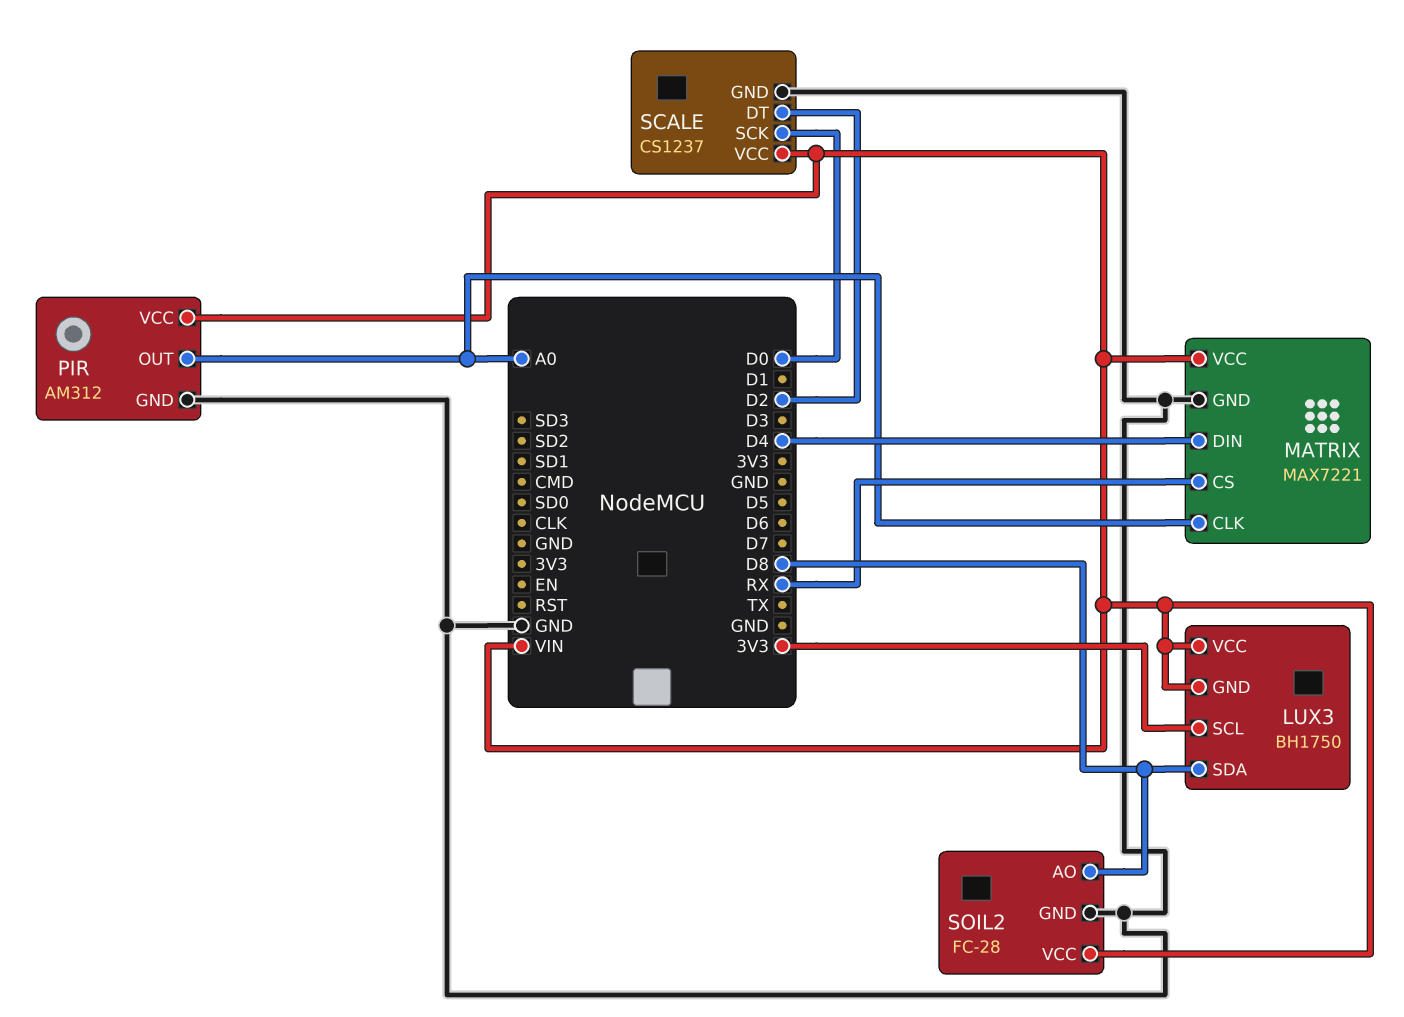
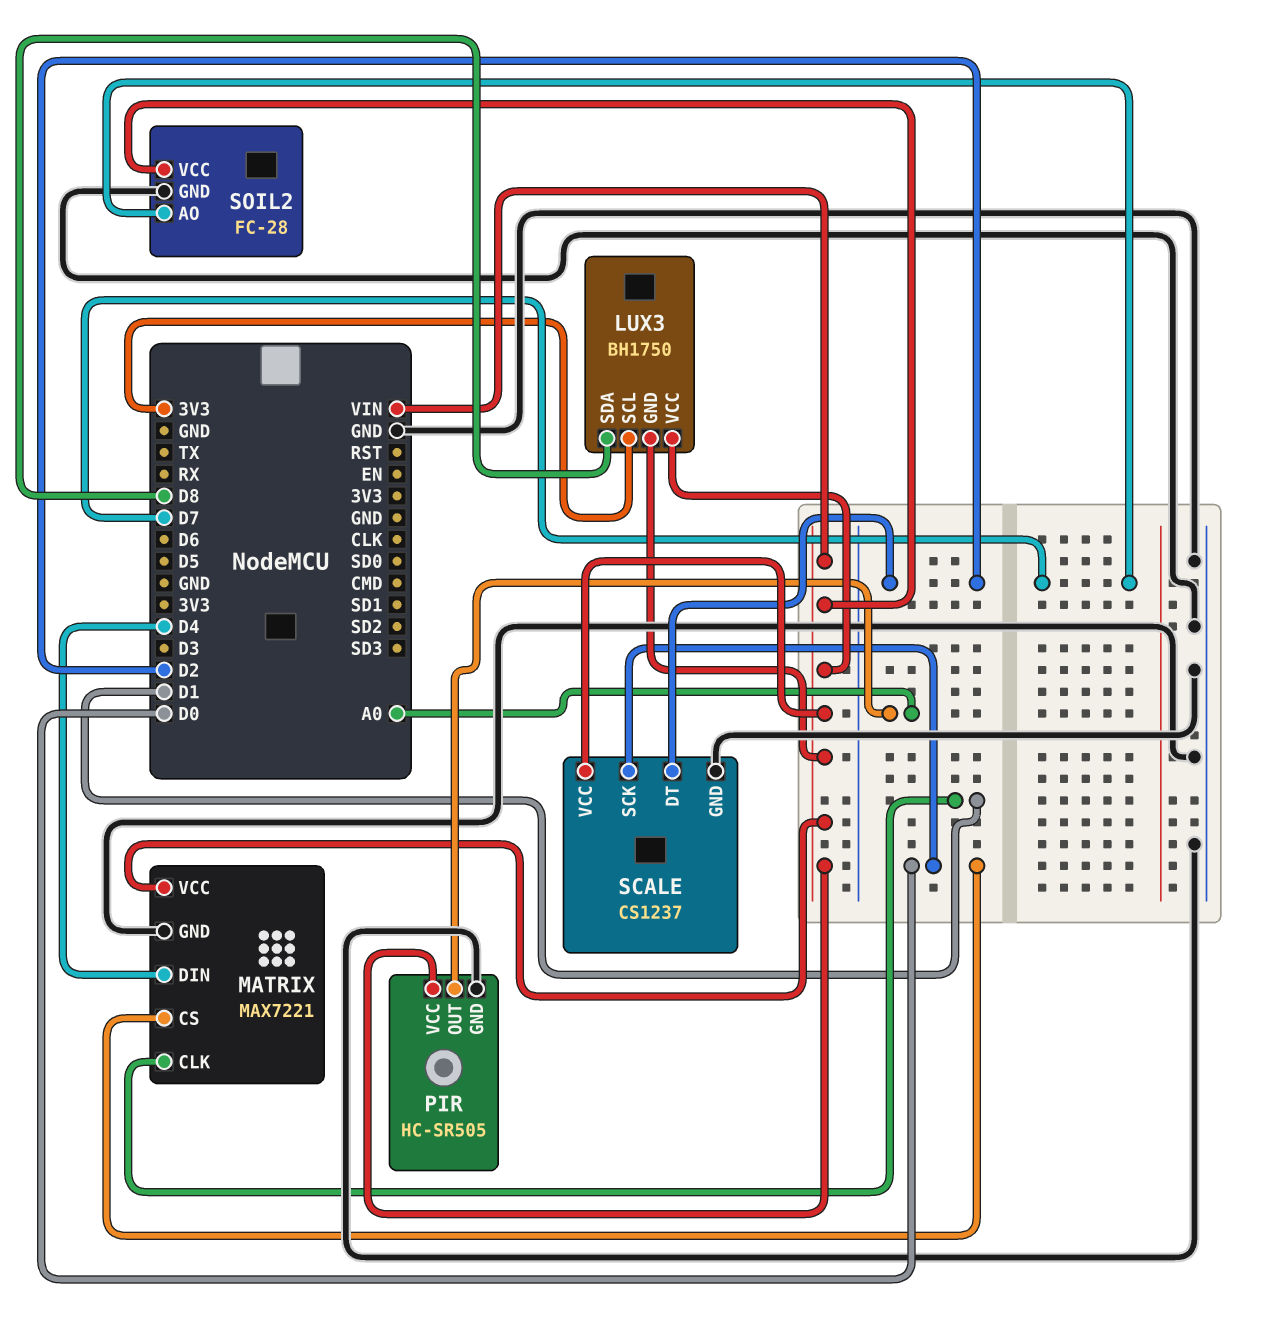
MATRIX pin CLK: A0 -> D1
MATRIX pin CS: RX -> D0
PIR: AM312 -> HC-SR505
SOIL2 pin AO: D8 -> D7

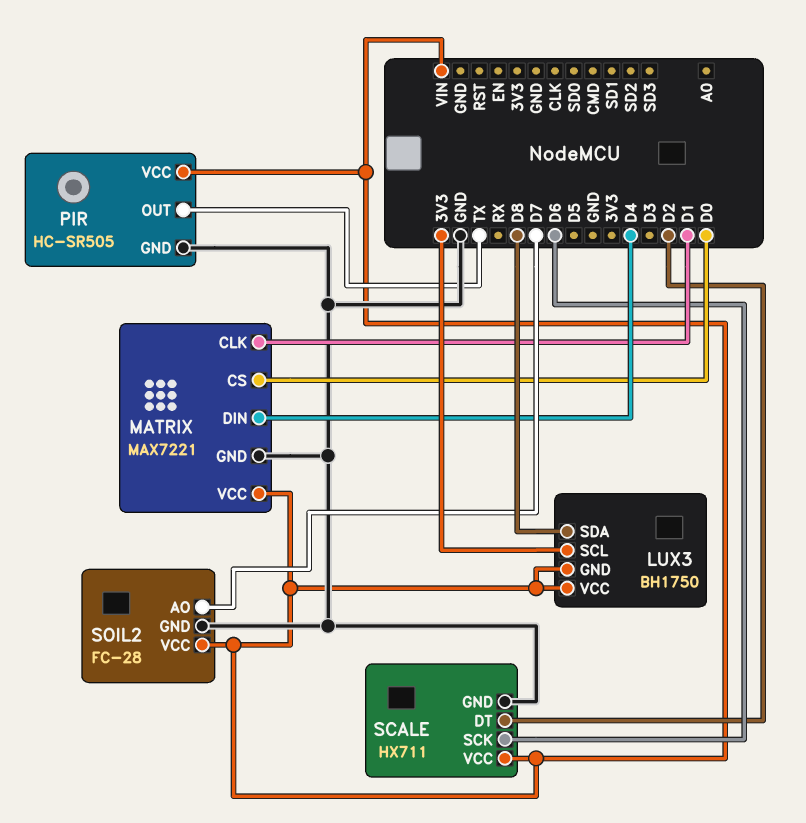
PIR pin OUT: A0 -> TX
SCALE: CS1237 -> HX711
SCALE pin SCK: D0 -> D6

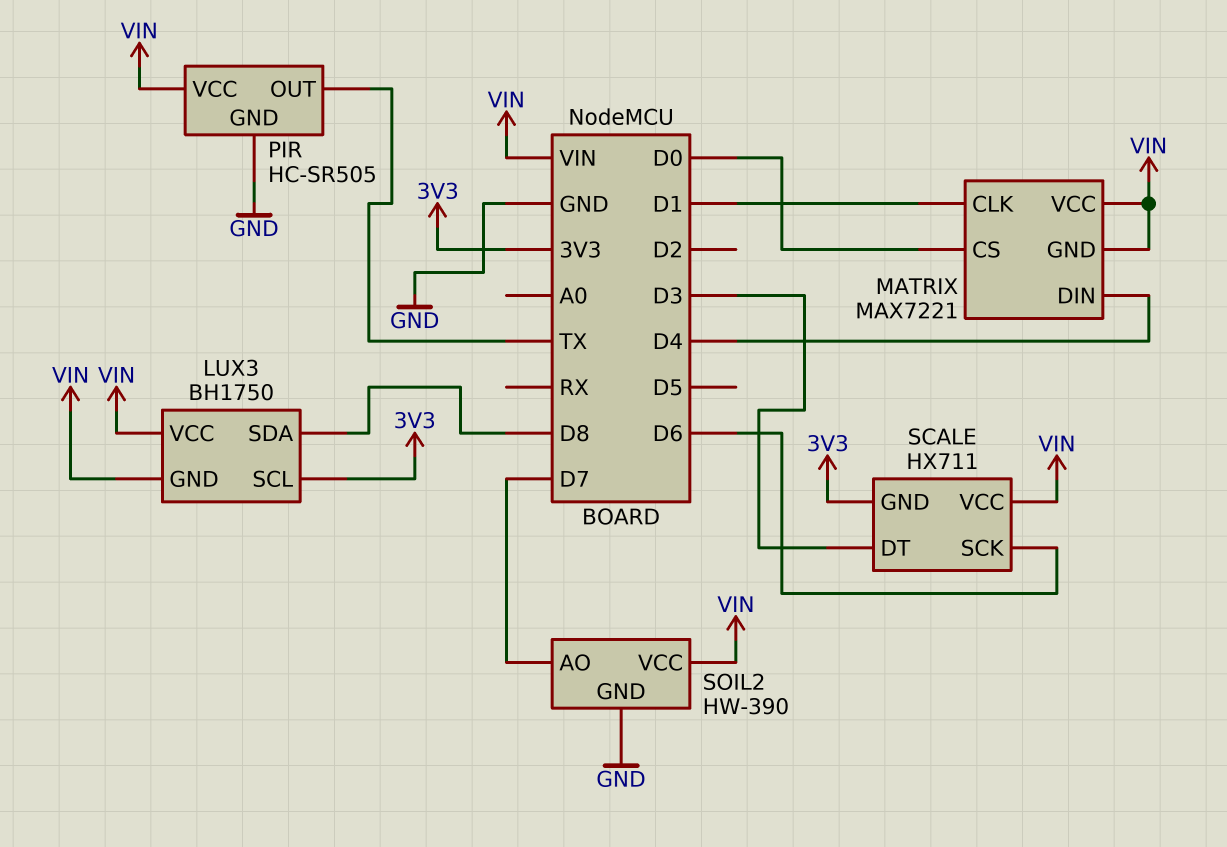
MATRIX pin GND: GND -> VIN
SCALE pin DT: D2 -> D3
SCALE pin GND: GND -> 3V3
SOIL2: FC-28 -> HW-390

